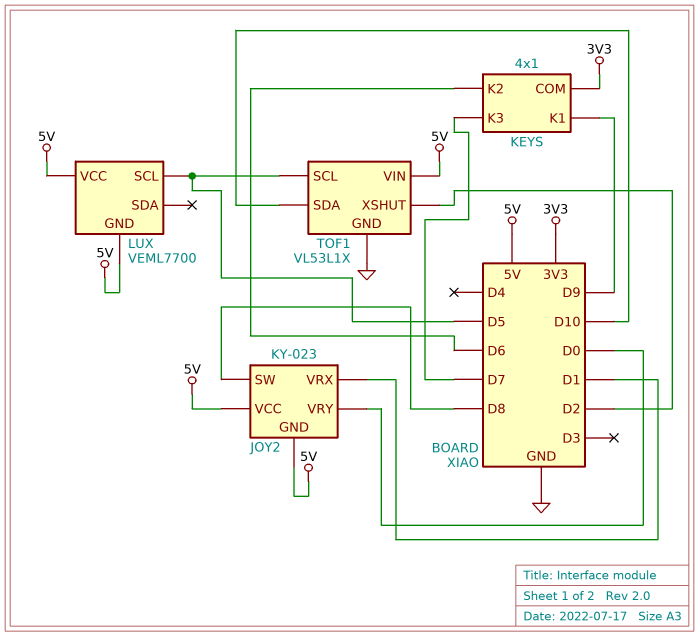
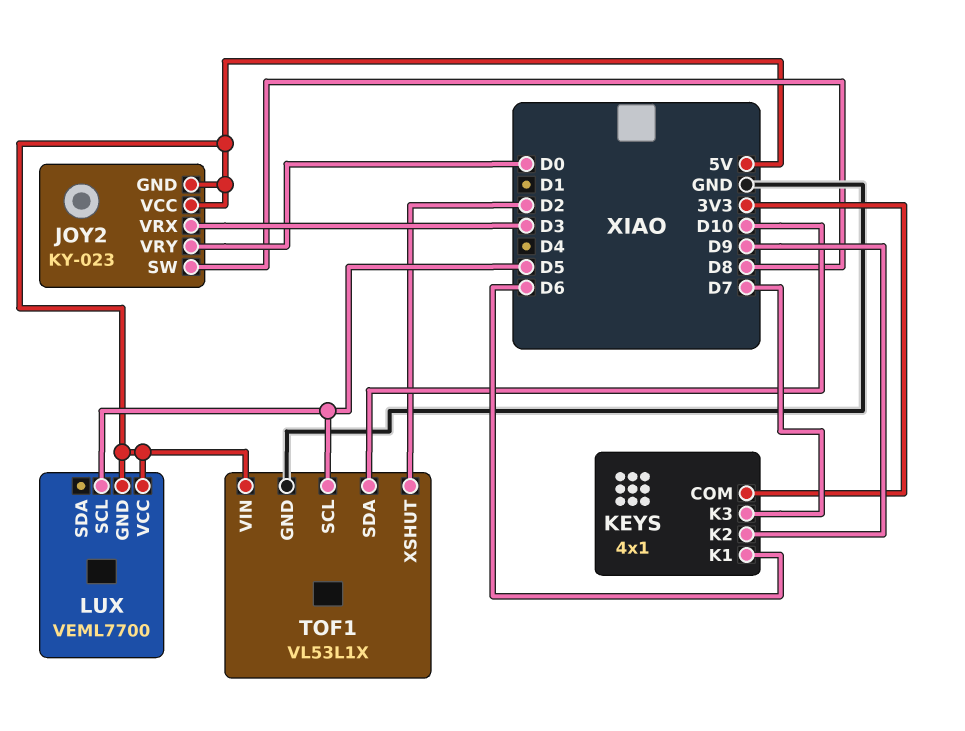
JOY2 pin VRX: D1 -> D3
KEYS pin K1: D9 -> D6
KEYS pin K2: D6 -> D9

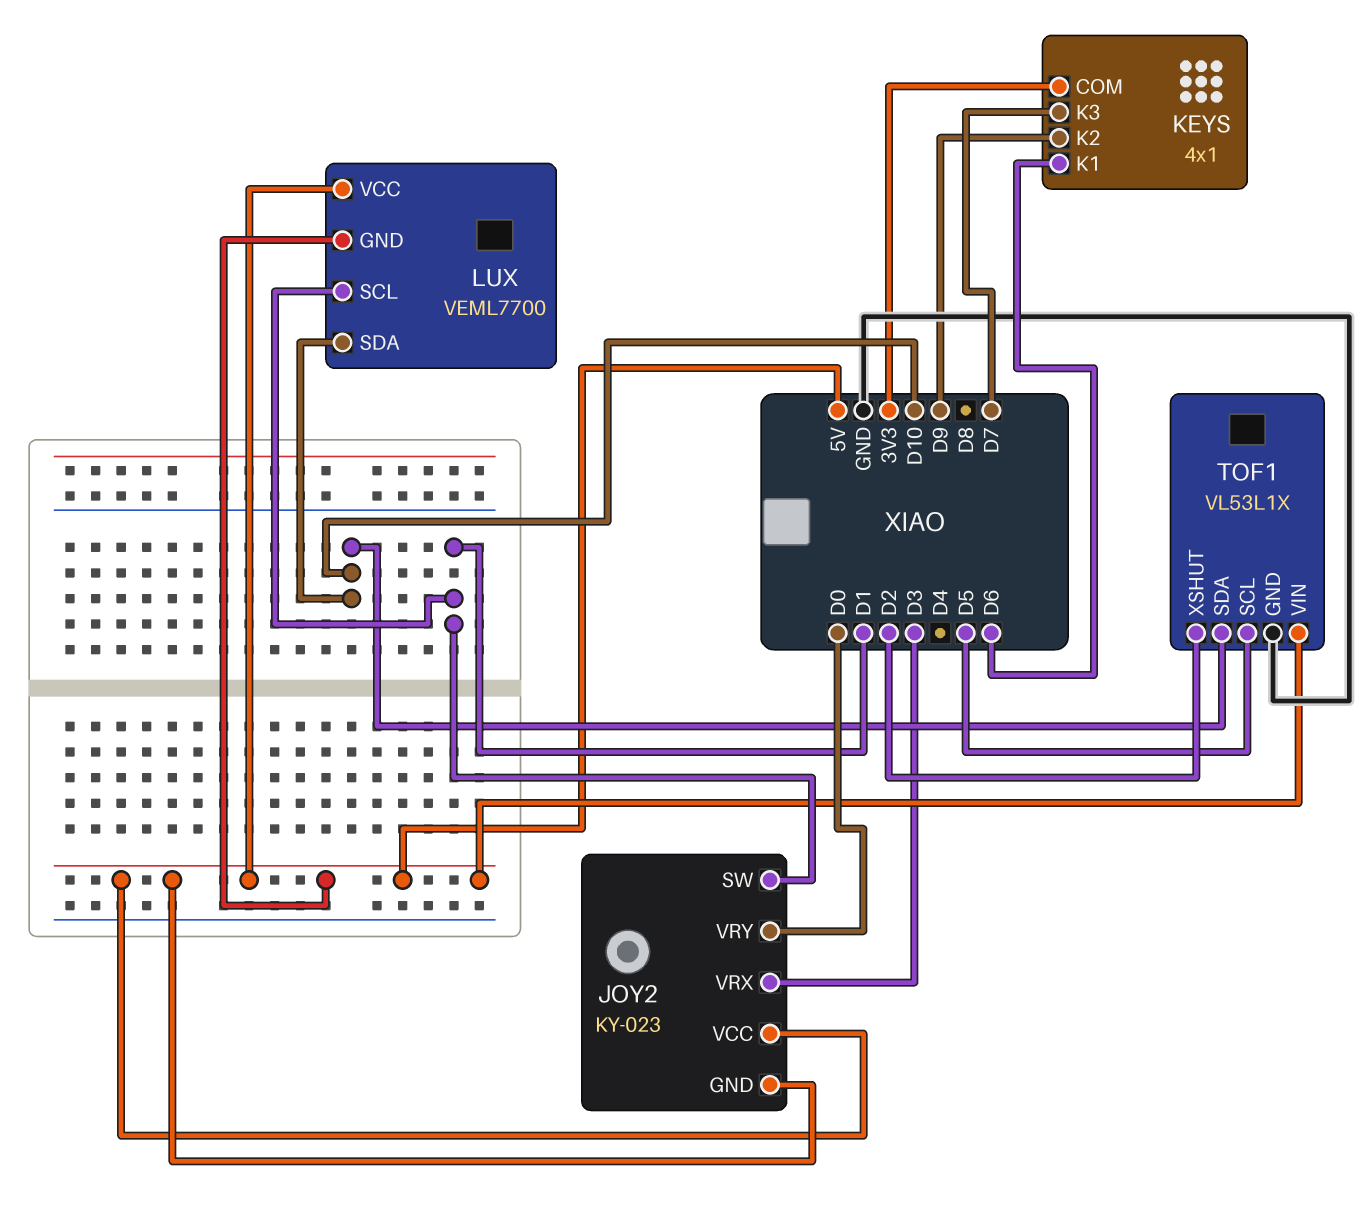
JOY2 pin SW: D8 -> D1
LUX pin SCL: D5 -> D1
LUX pin SDA: none -> D10

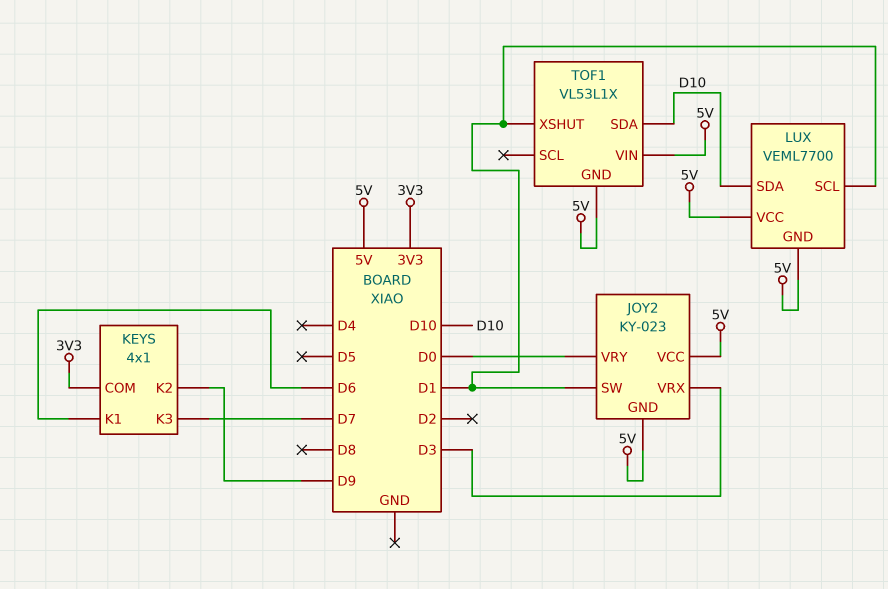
TOF1 pin GND: GND -> 5V
TOF1 pin SCL: D5 -> none
TOF1 pin XSHUT: D2 -> D1

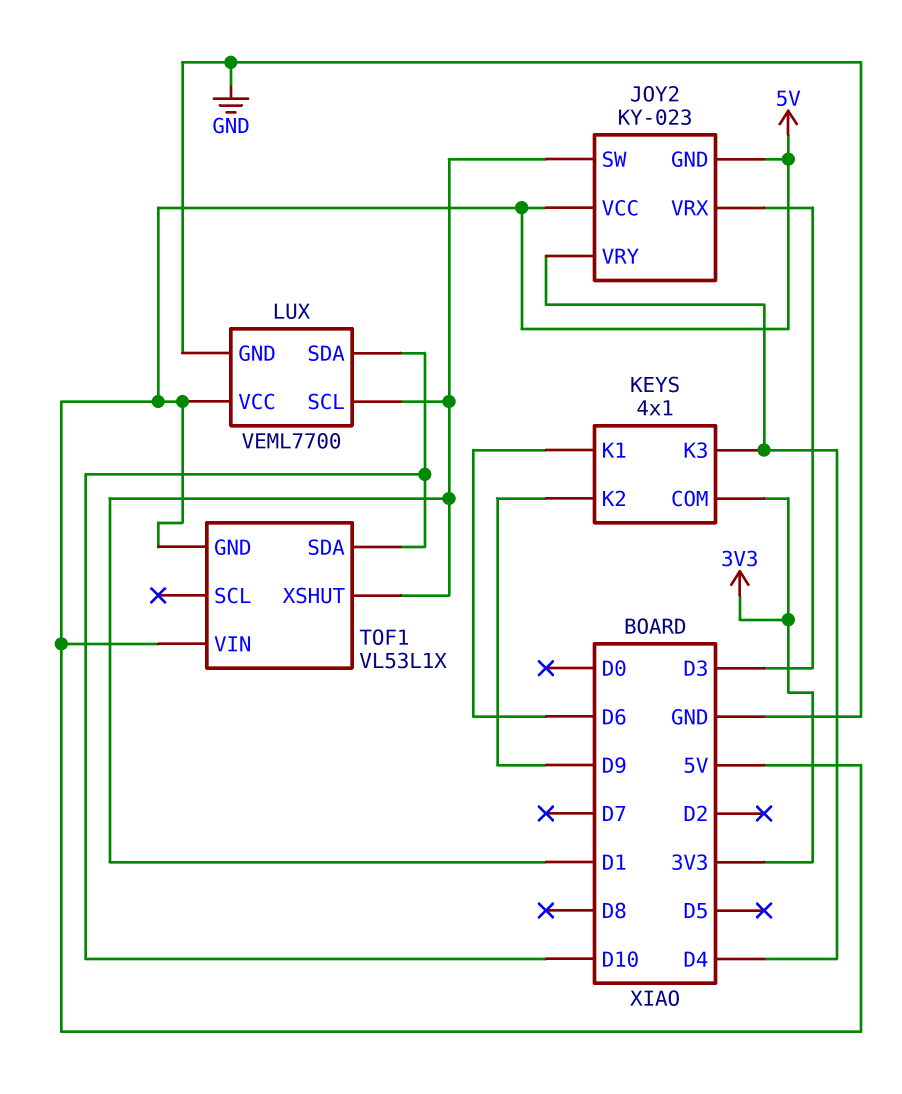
JOY2 pin VRY: D0 -> D4
KEYS pin K3: D7 -> D4
LUX pin GND: 5V -> GND

